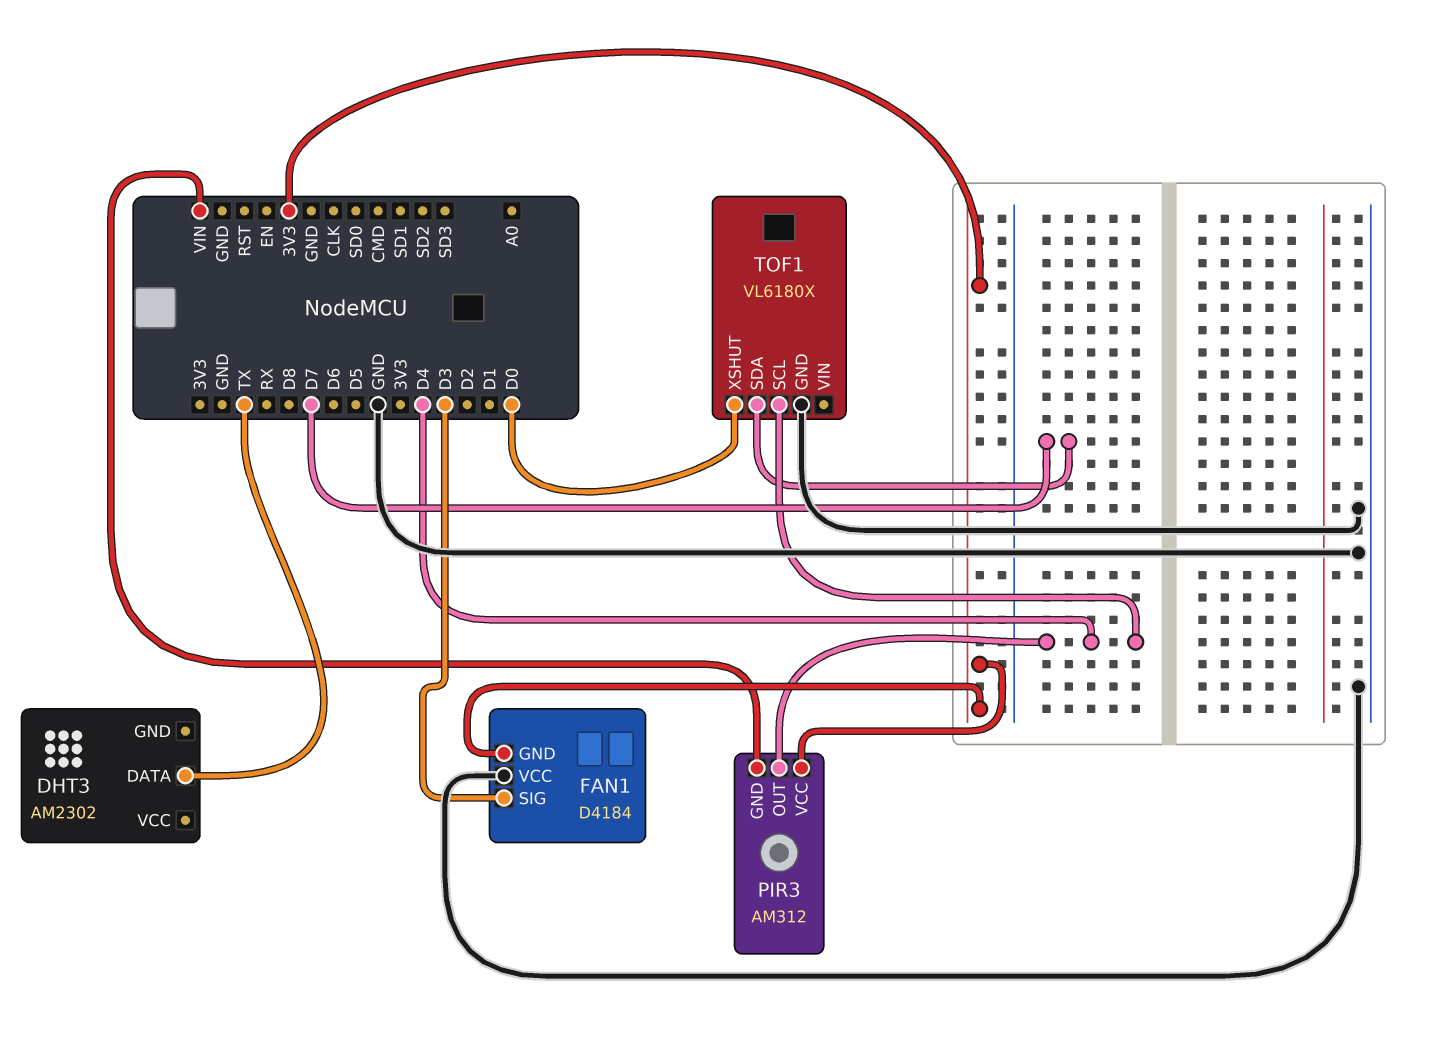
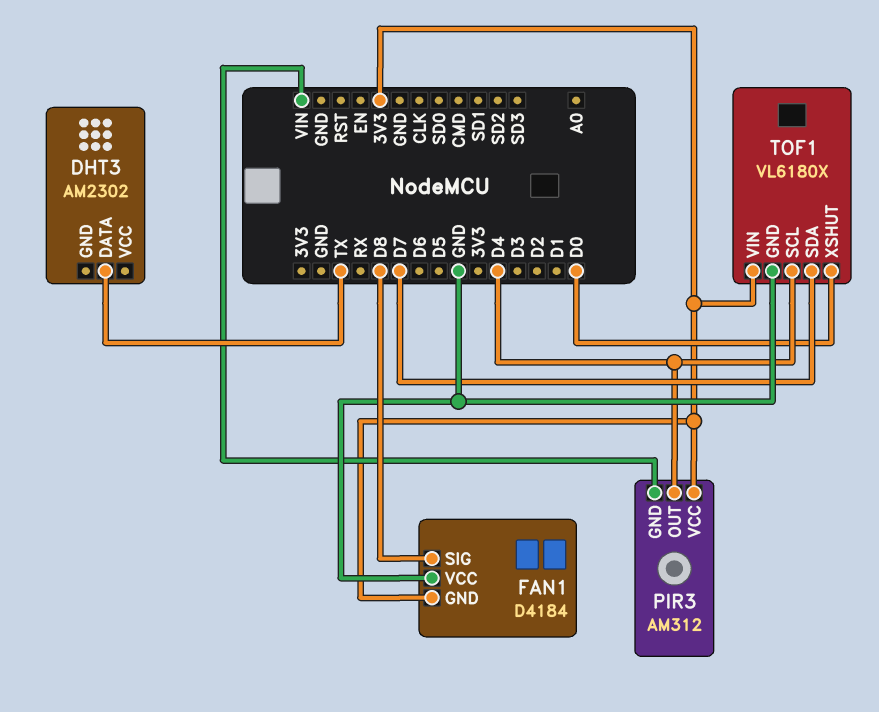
FAN1 pin SIG: D3 -> D8
TOF1 pin VIN: none -> 3V3

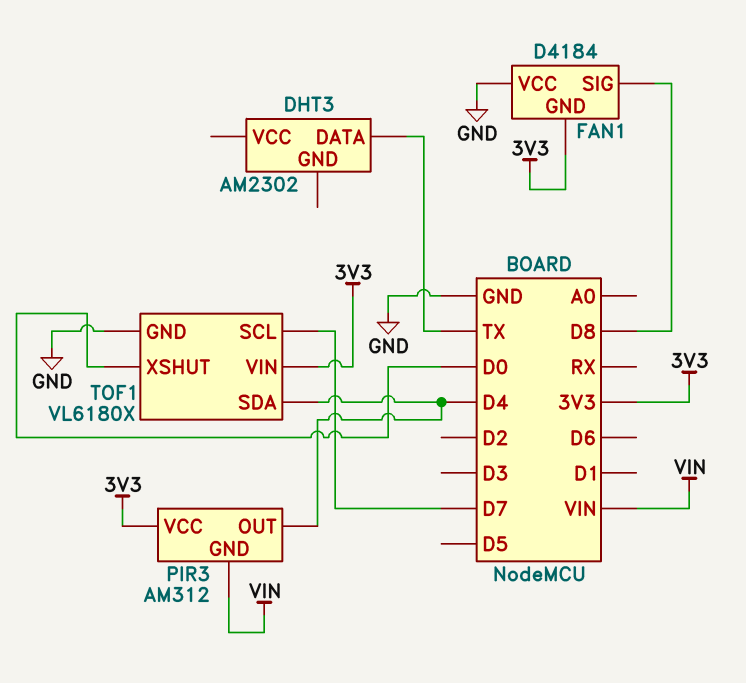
TOF1 pin SCL: D4 -> D7
TOF1 pin SDA: D7 -> D4

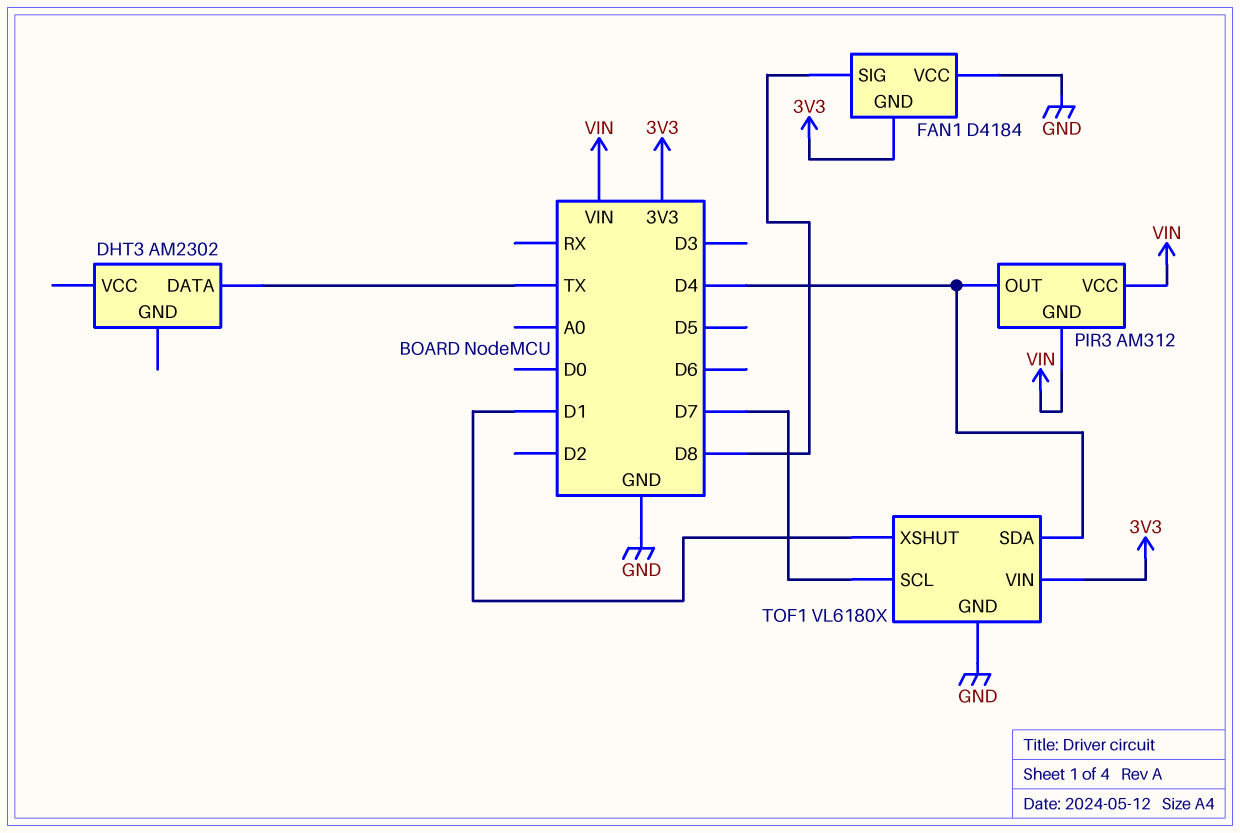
PIR3 pin VCC: 3V3 -> VIN
TOF1 pin XSHUT: D0 -> D1

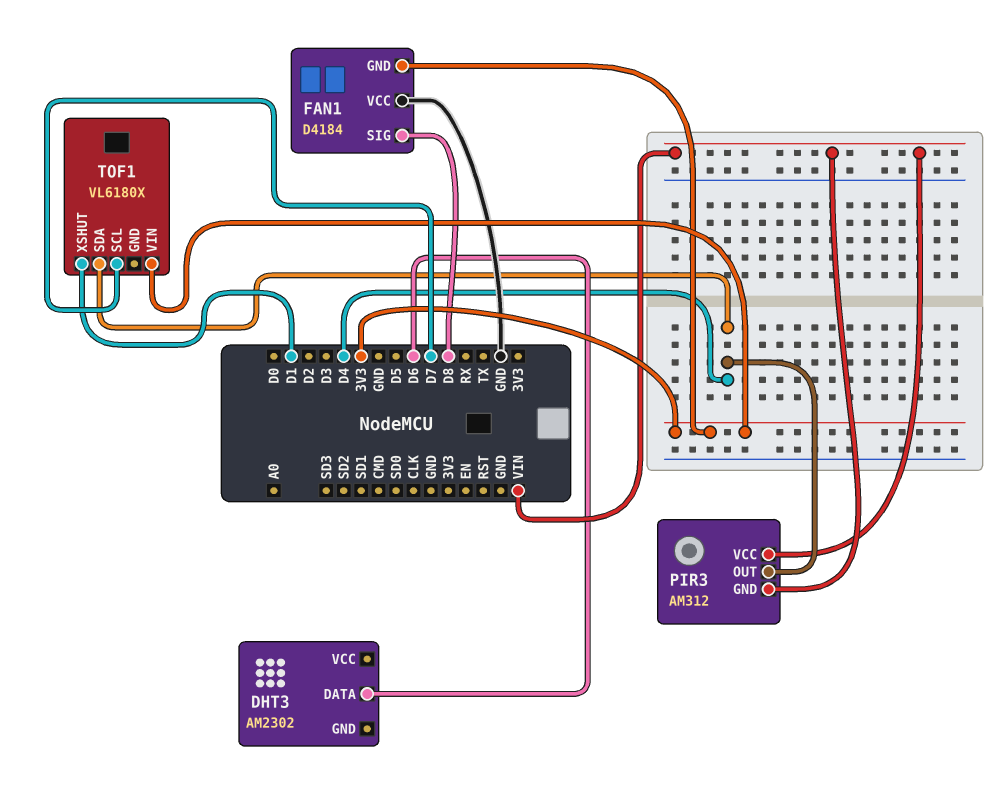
DHT3 pin DATA: TX -> D6
TOF1 pin GND: GND -> none

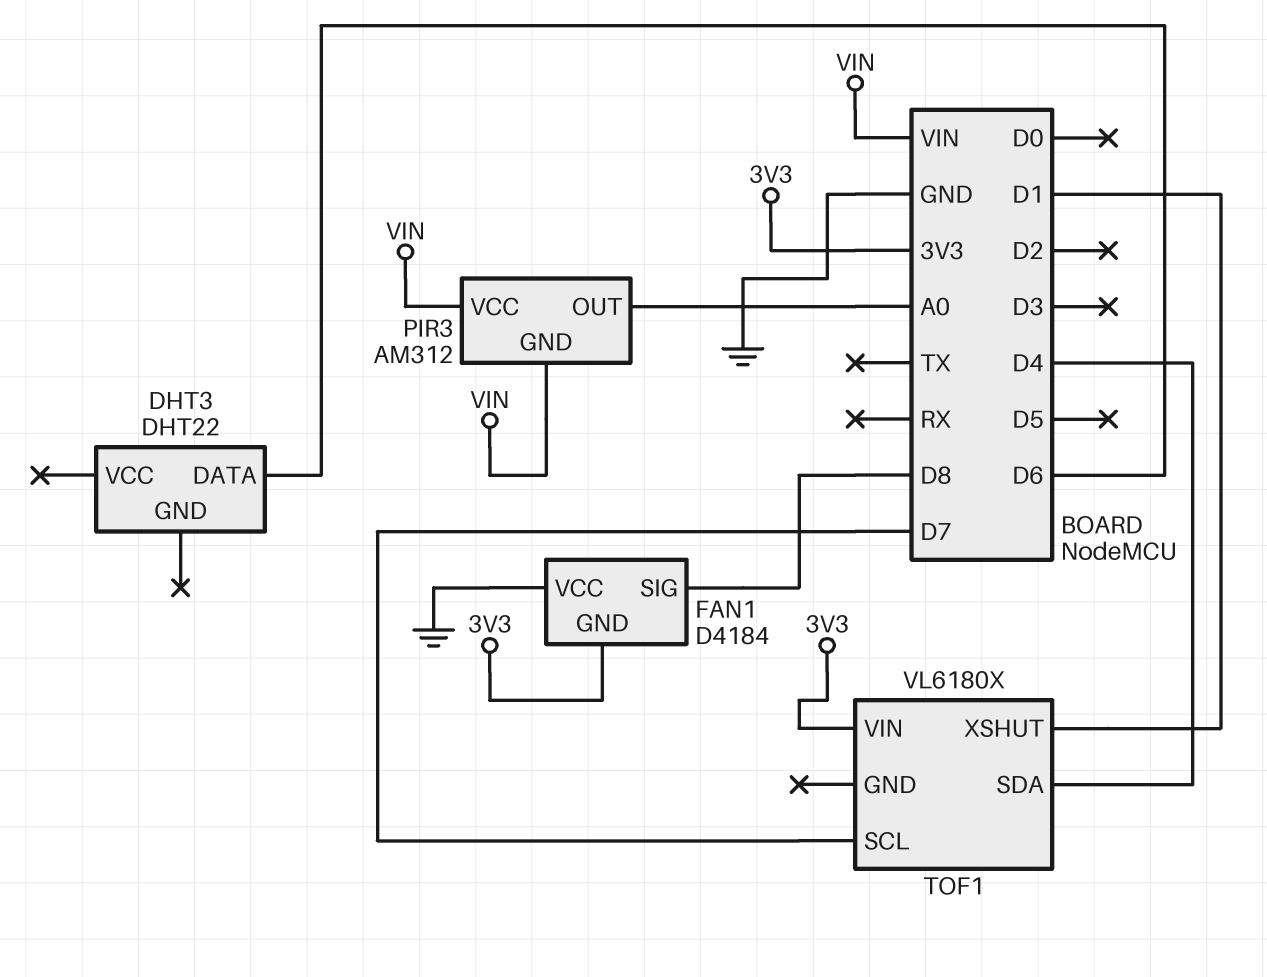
DHT3: AM2302 -> DHT22
PIR3 pin OUT: D4 -> A0

